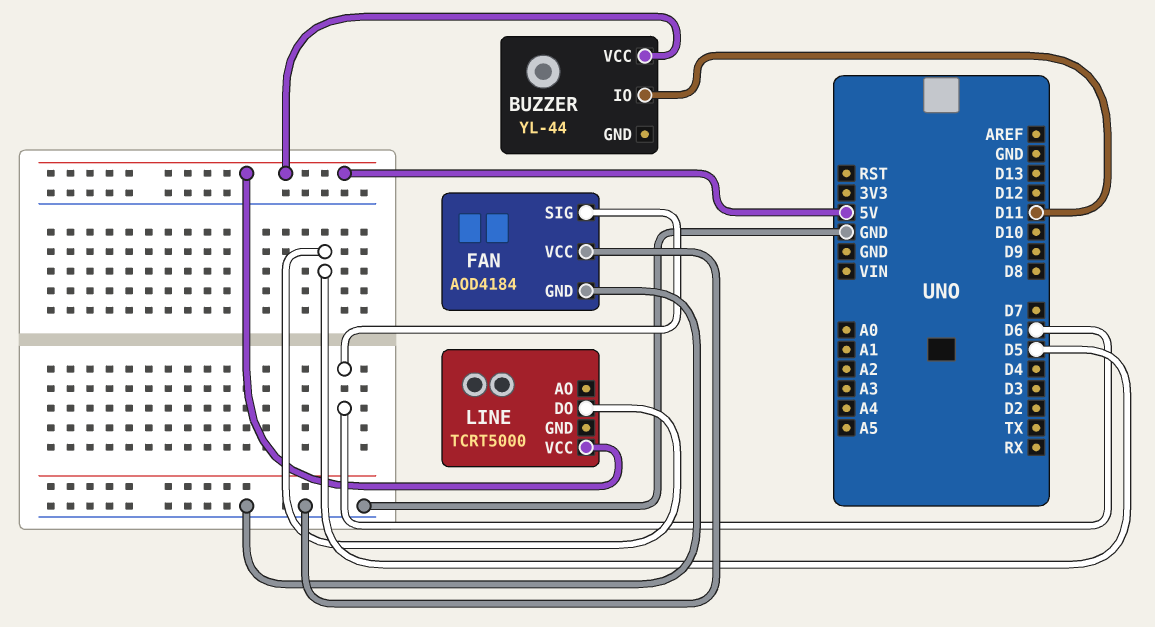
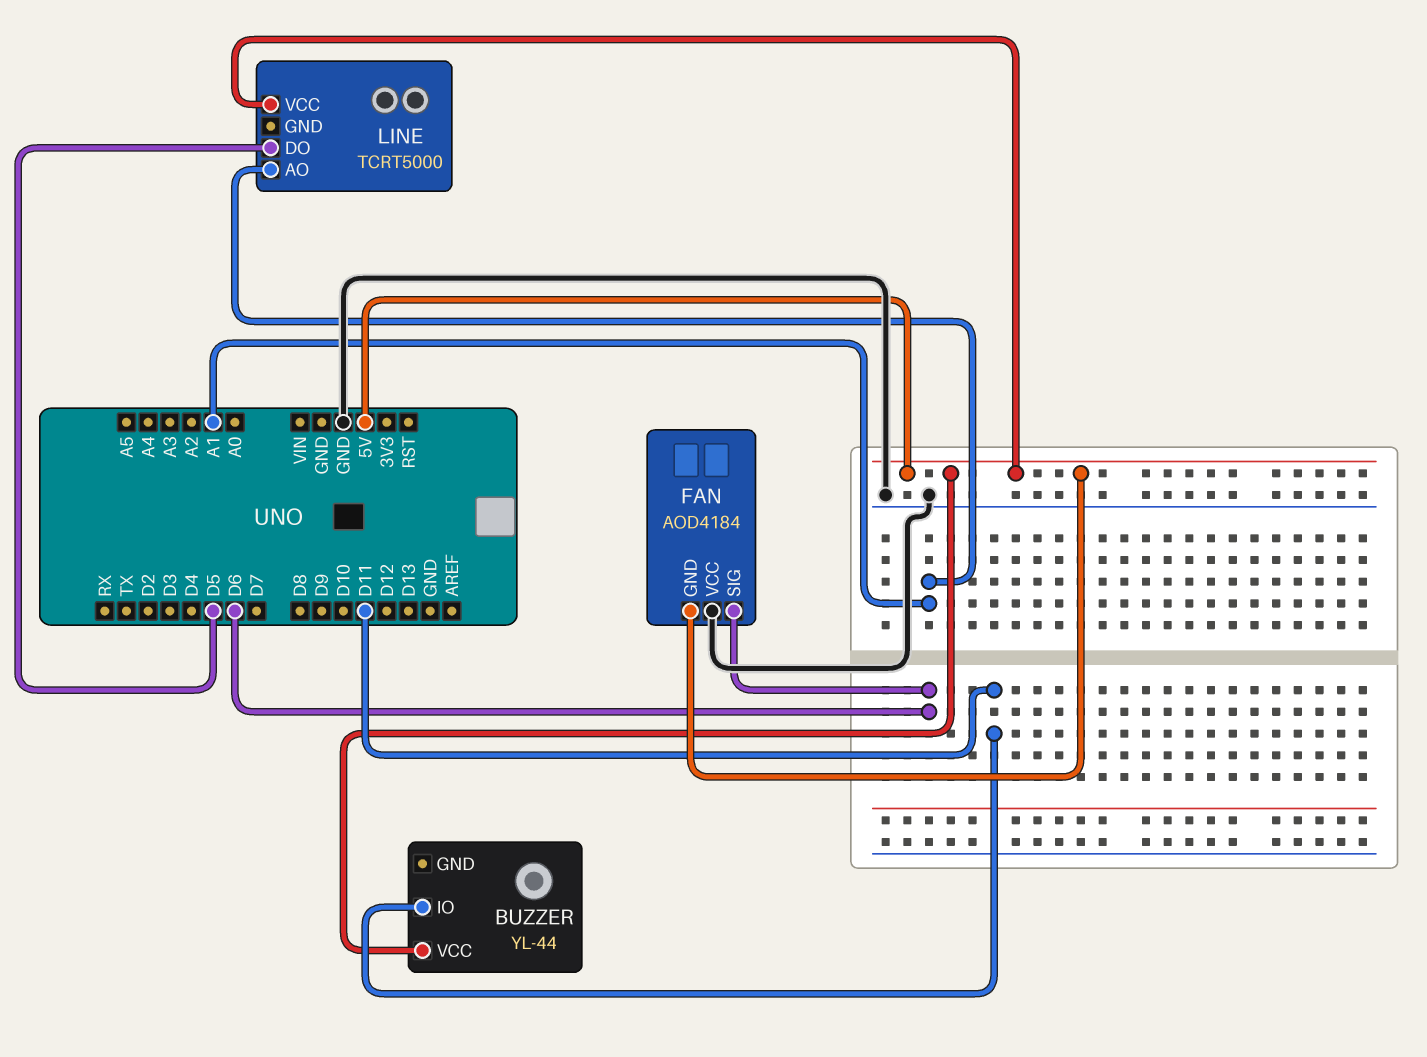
FAN pin GND: GND -> 5V
LINE pin AO: none -> A1

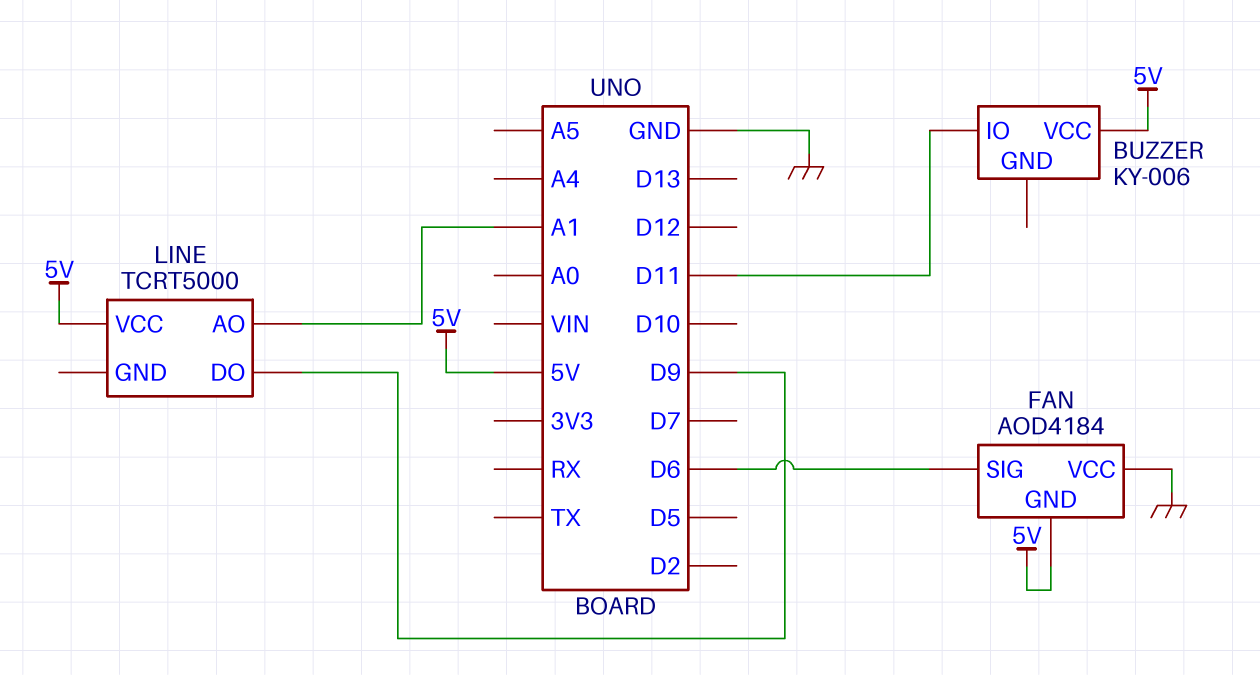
BUZZER: YL-44 -> KY-006
LINE pin DO: D5 -> D9

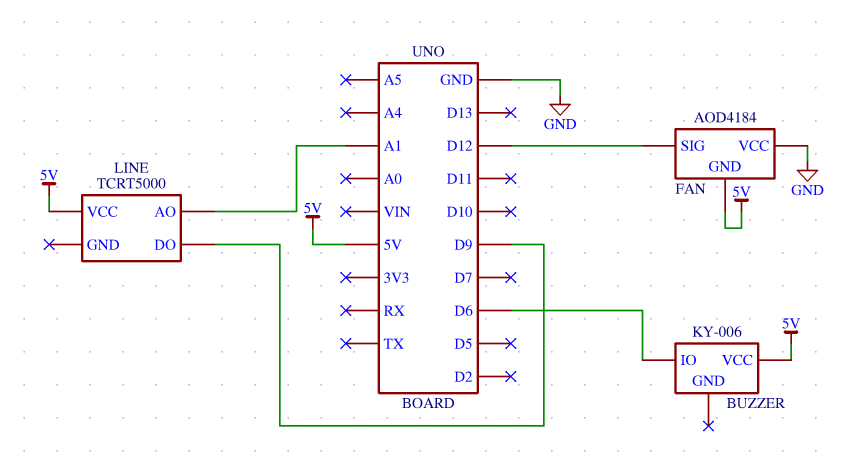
BUZZER pin IO: D11 -> D6
FAN pin SIG: D6 -> D12

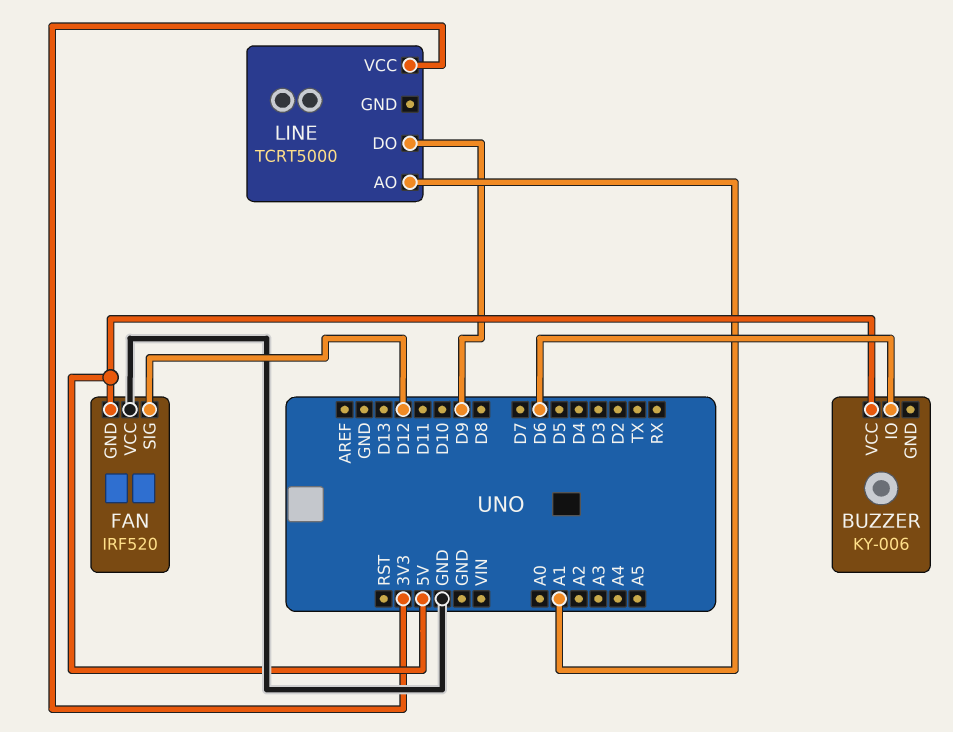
FAN: AOD4184 -> IRF520
LINE pin VCC: 5V -> 3V3

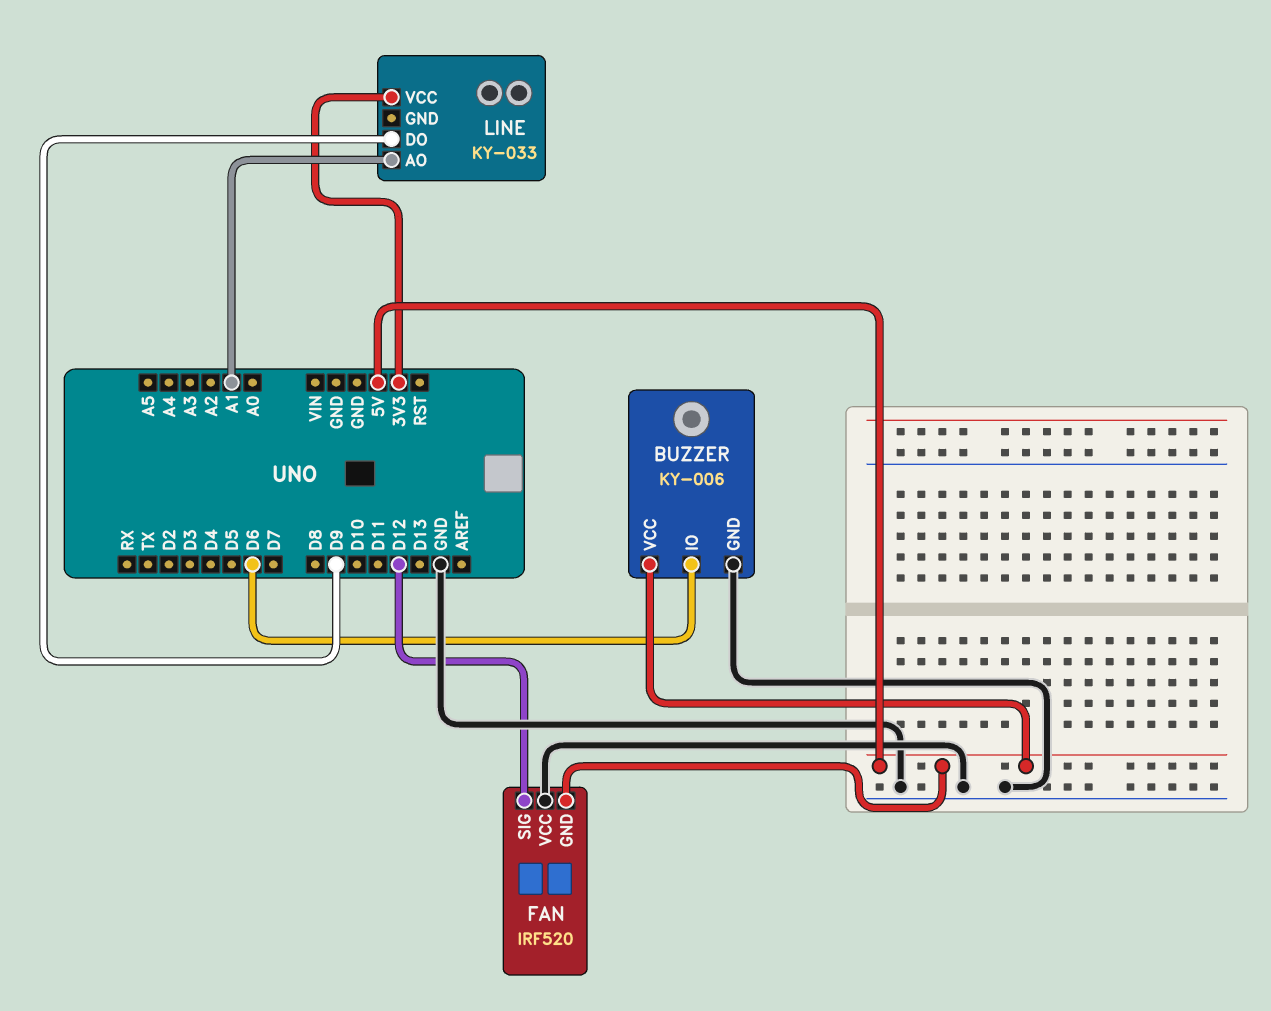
BUZZER pin GND: none -> GND
LINE: TCRT5000 -> KY-033

